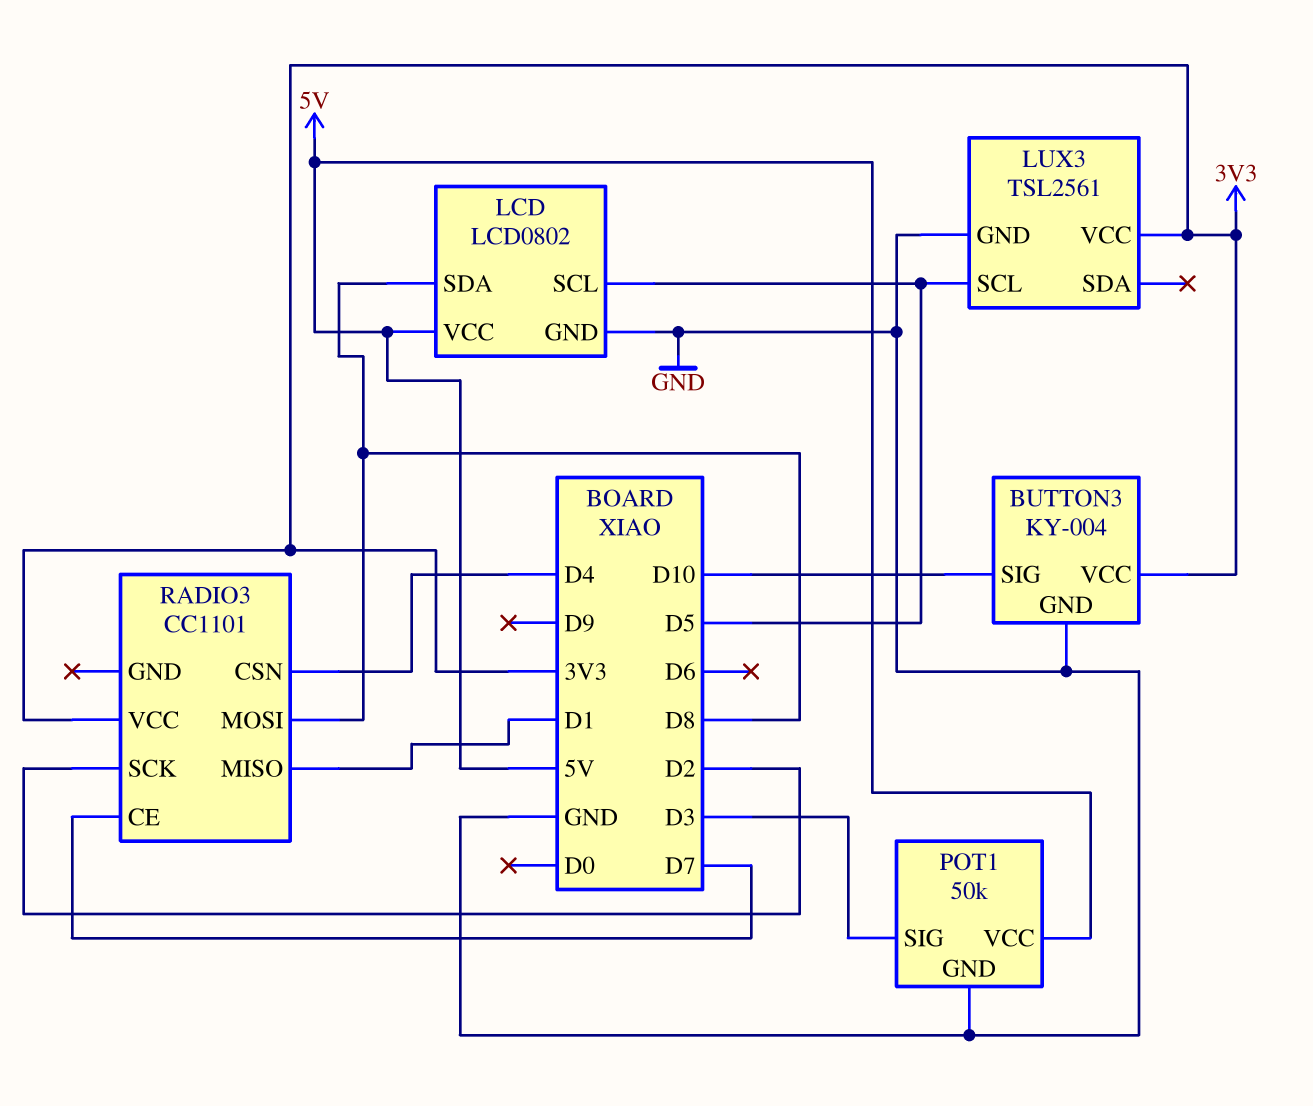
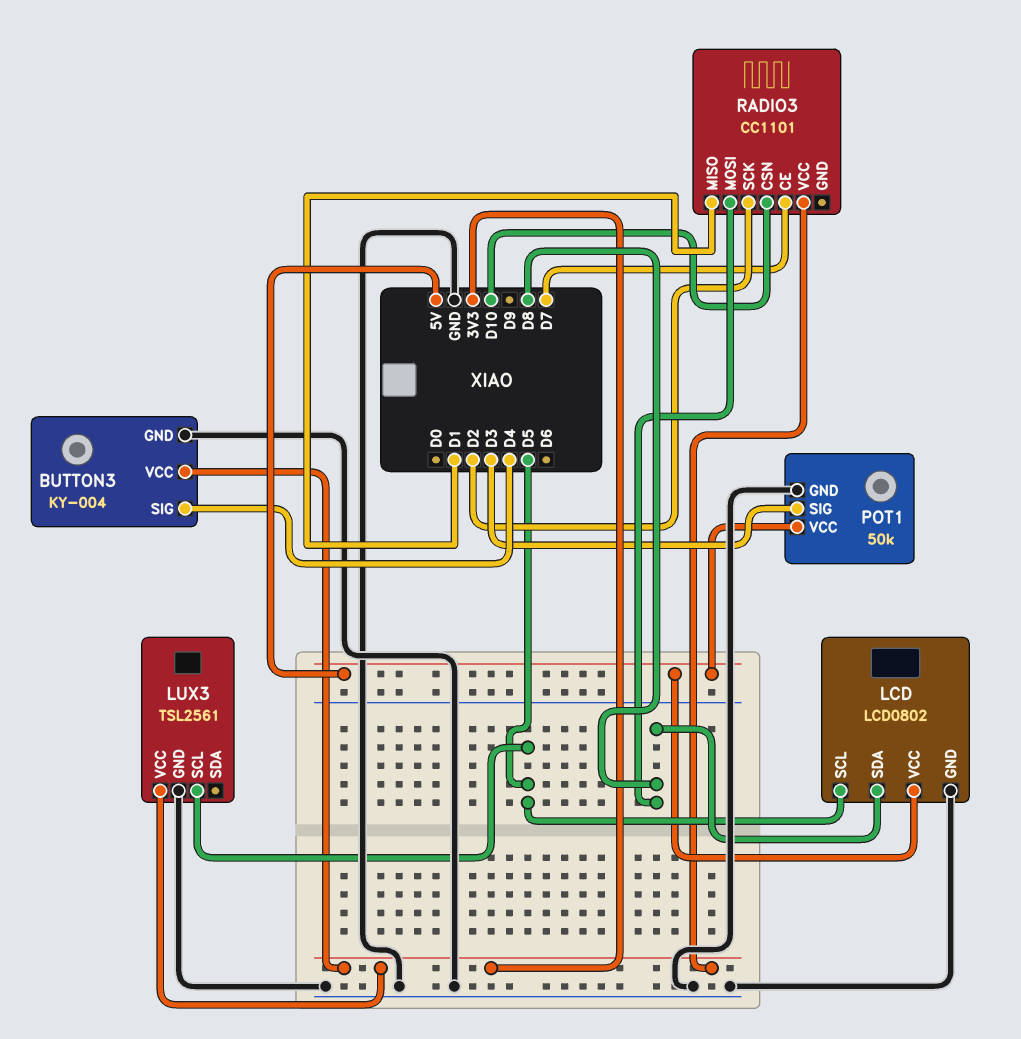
BUTTON3 pin SIG: D10 -> D4
RADIO3 pin CSN: D4 -> D10

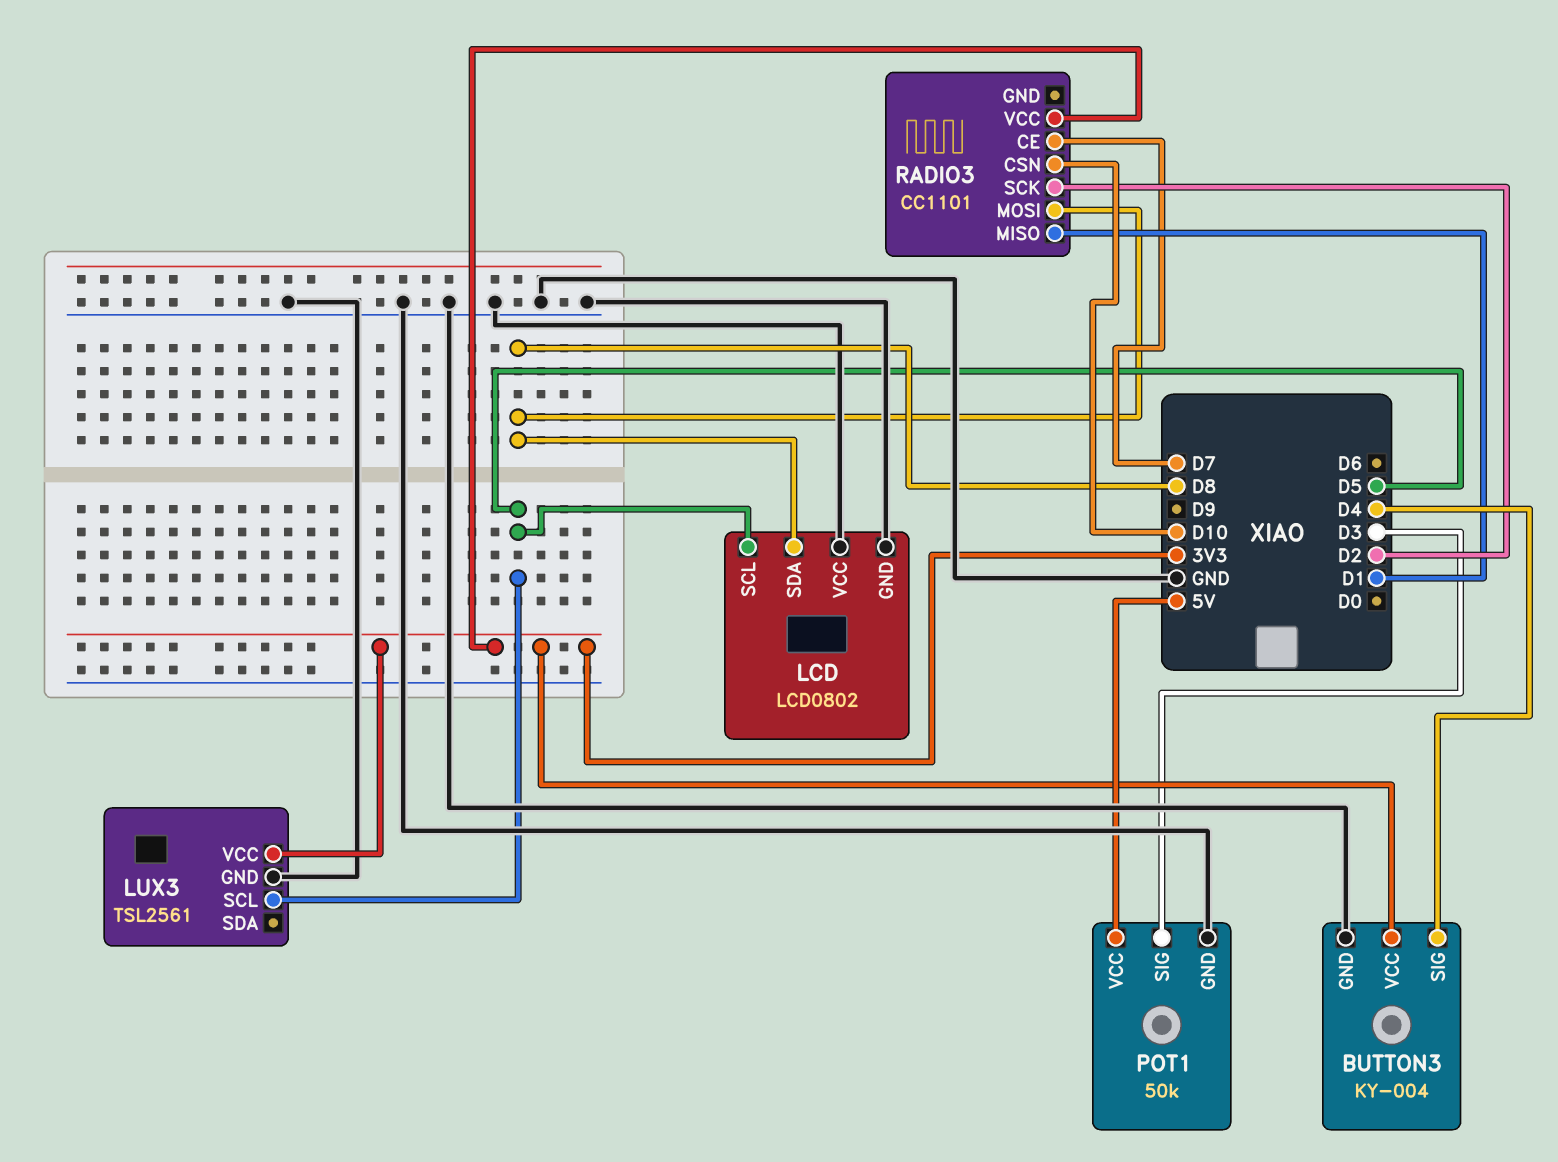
LCD pin VCC: 5V -> GND

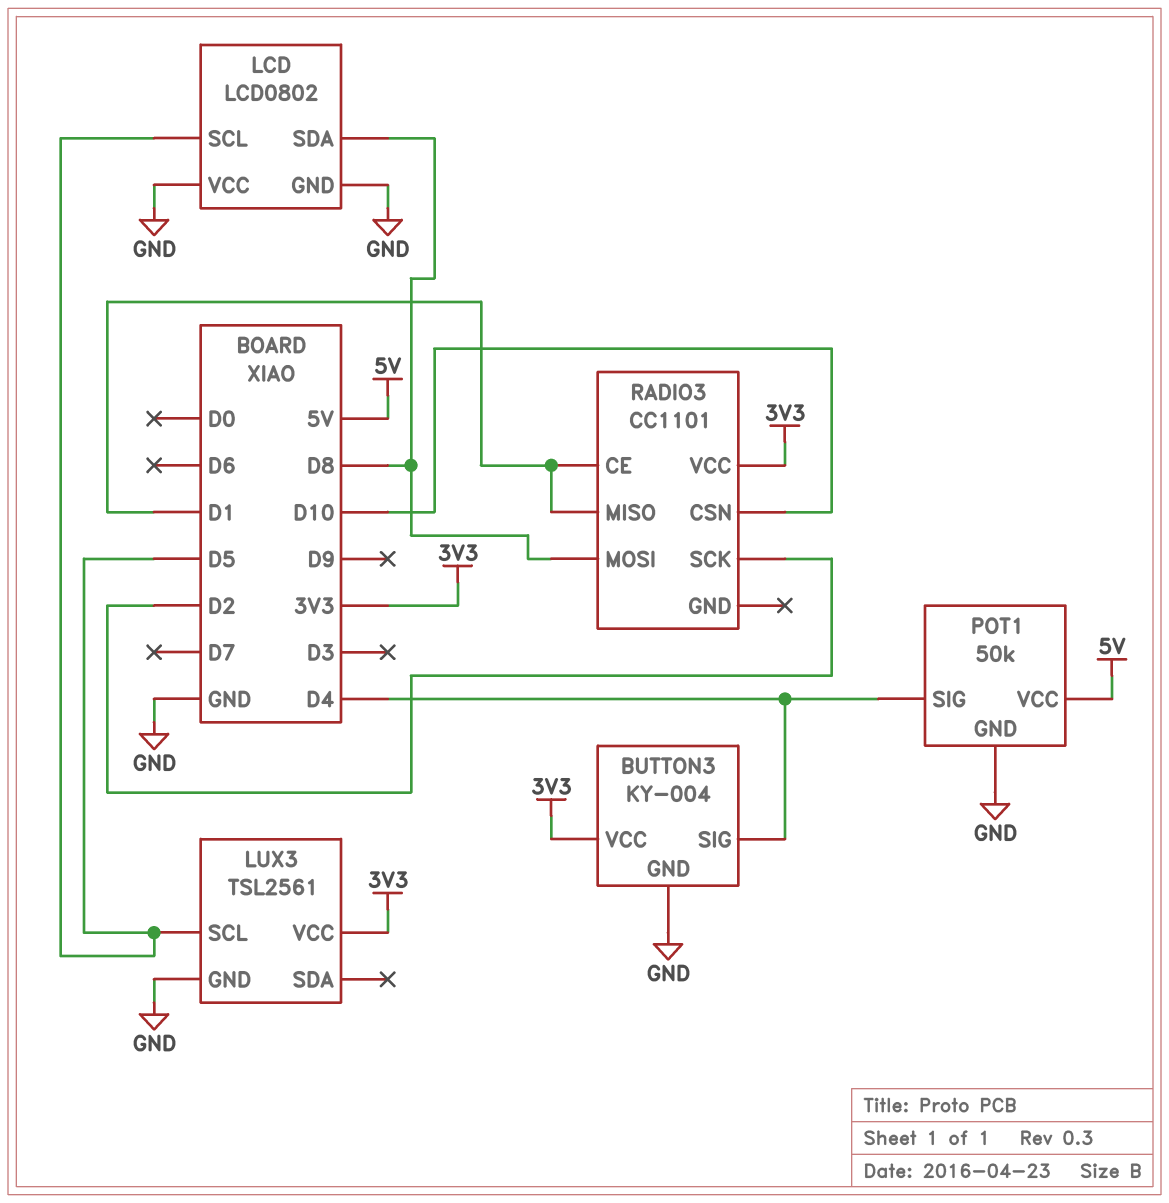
POT1 pin SIG: D3 -> D4
RADIO3 pin CE: D7 -> D1

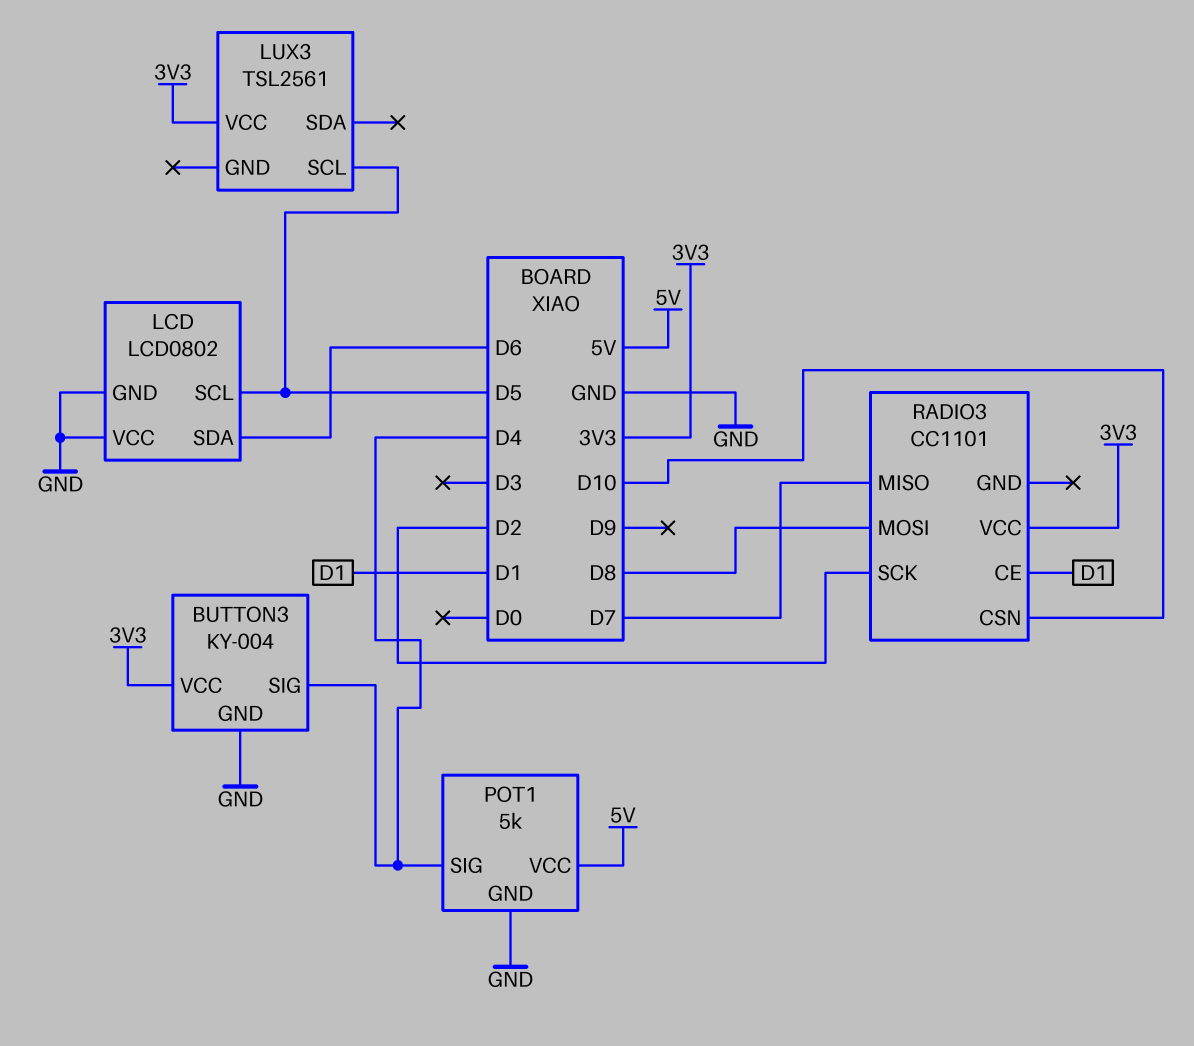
LCD pin SDA: D8 -> D6
LUX3 pin GND: GND -> none
POT1: 50k -> 5k
RADIO3 pin MISO: D1 -> D7

